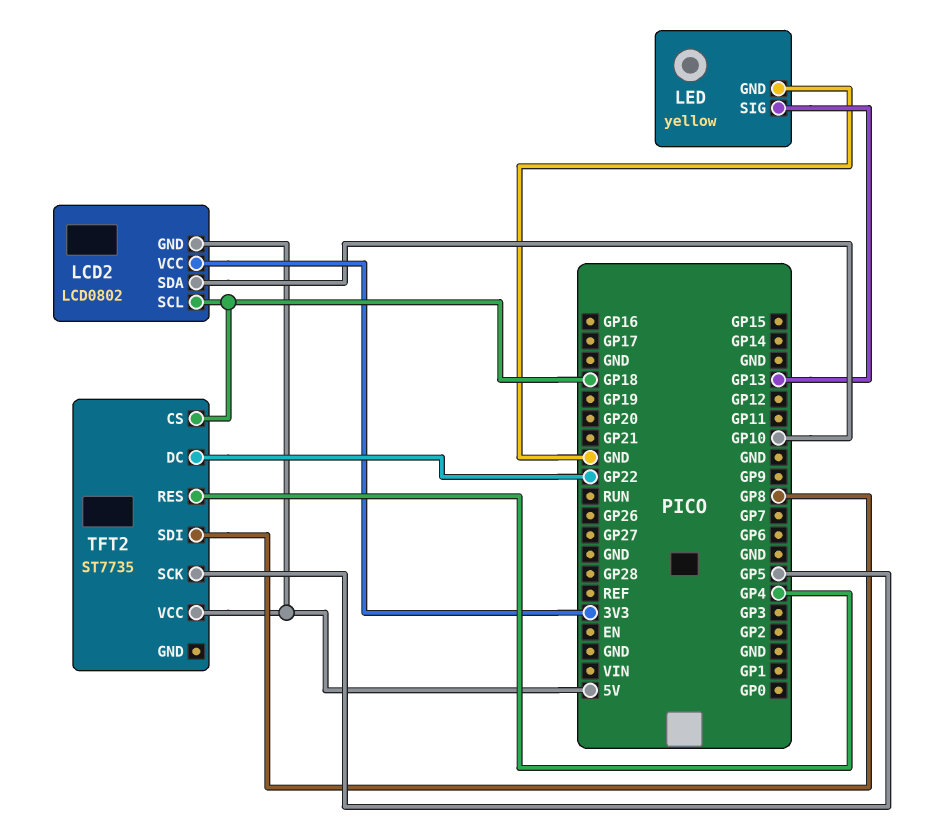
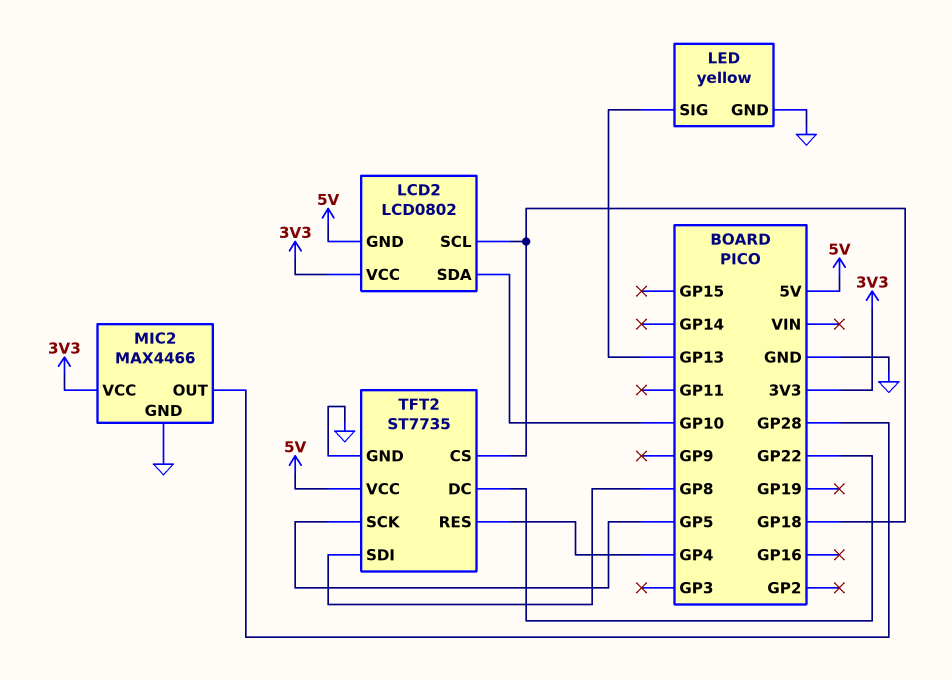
MIC2: none -> MAX4466
MIC2 pin GND: none -> GND
MIC2 pin OUT: none -> GP28
MIC2 pin VCC: none -> 3V3
TFT2 pin GND: none -> GND

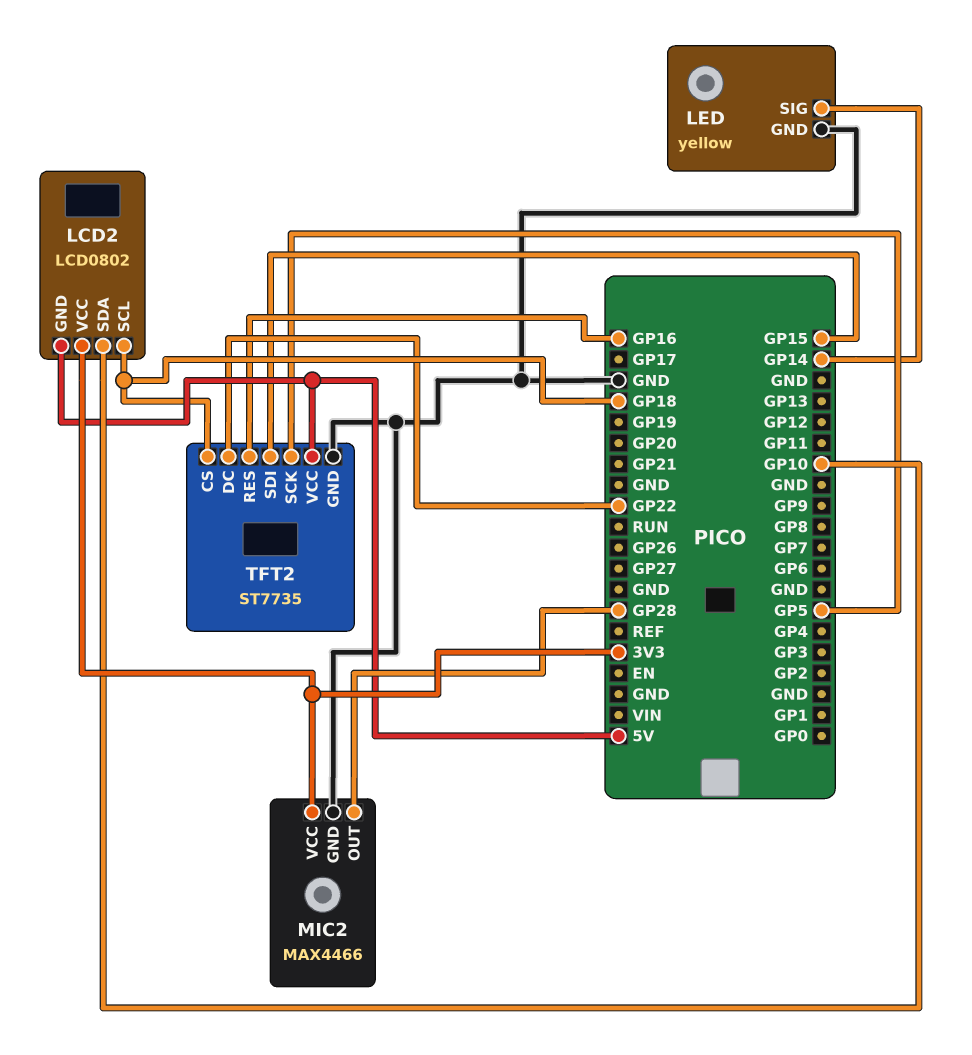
LED pin SIG: GP13 -> GP14
TFT2 pin RES: GP4 -> GP16
TFT2 pin SDI: GP8 -> GP15

